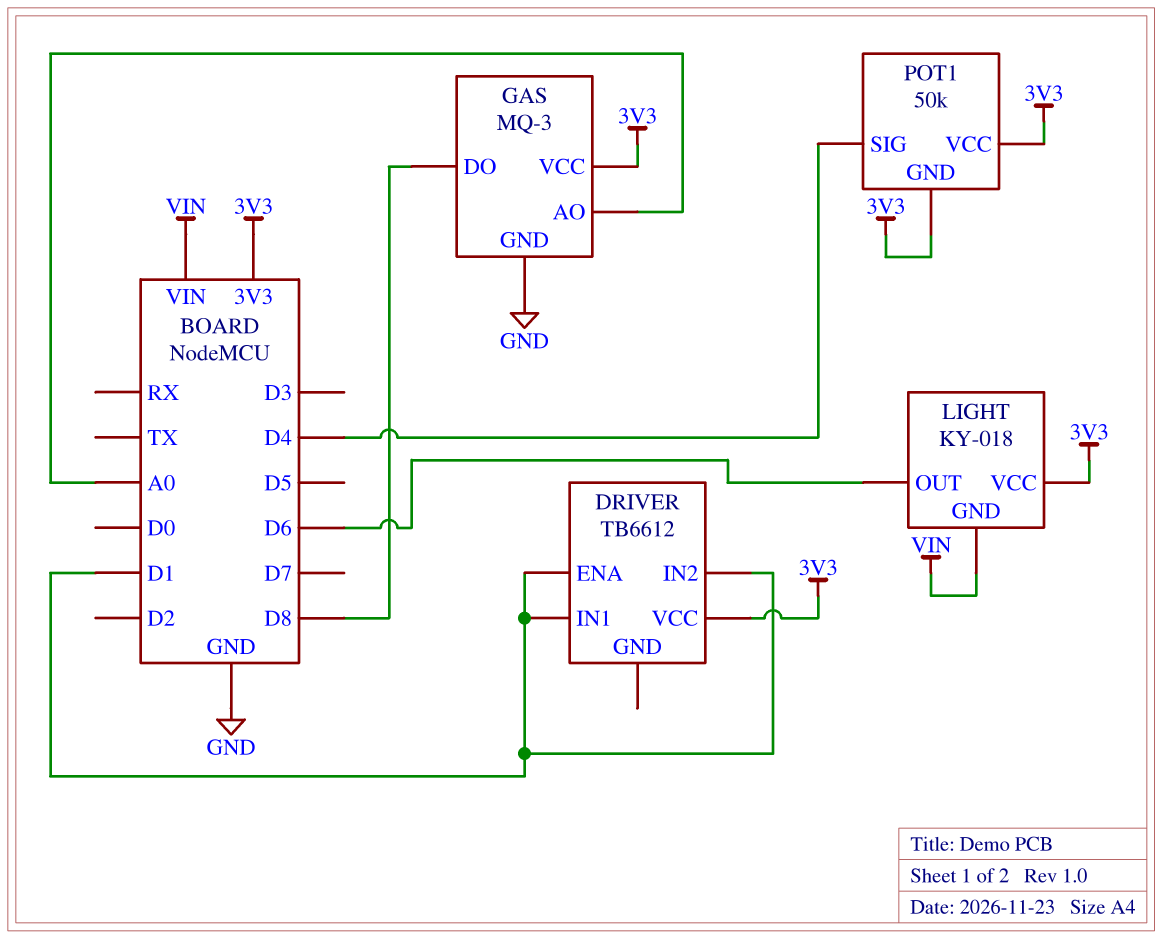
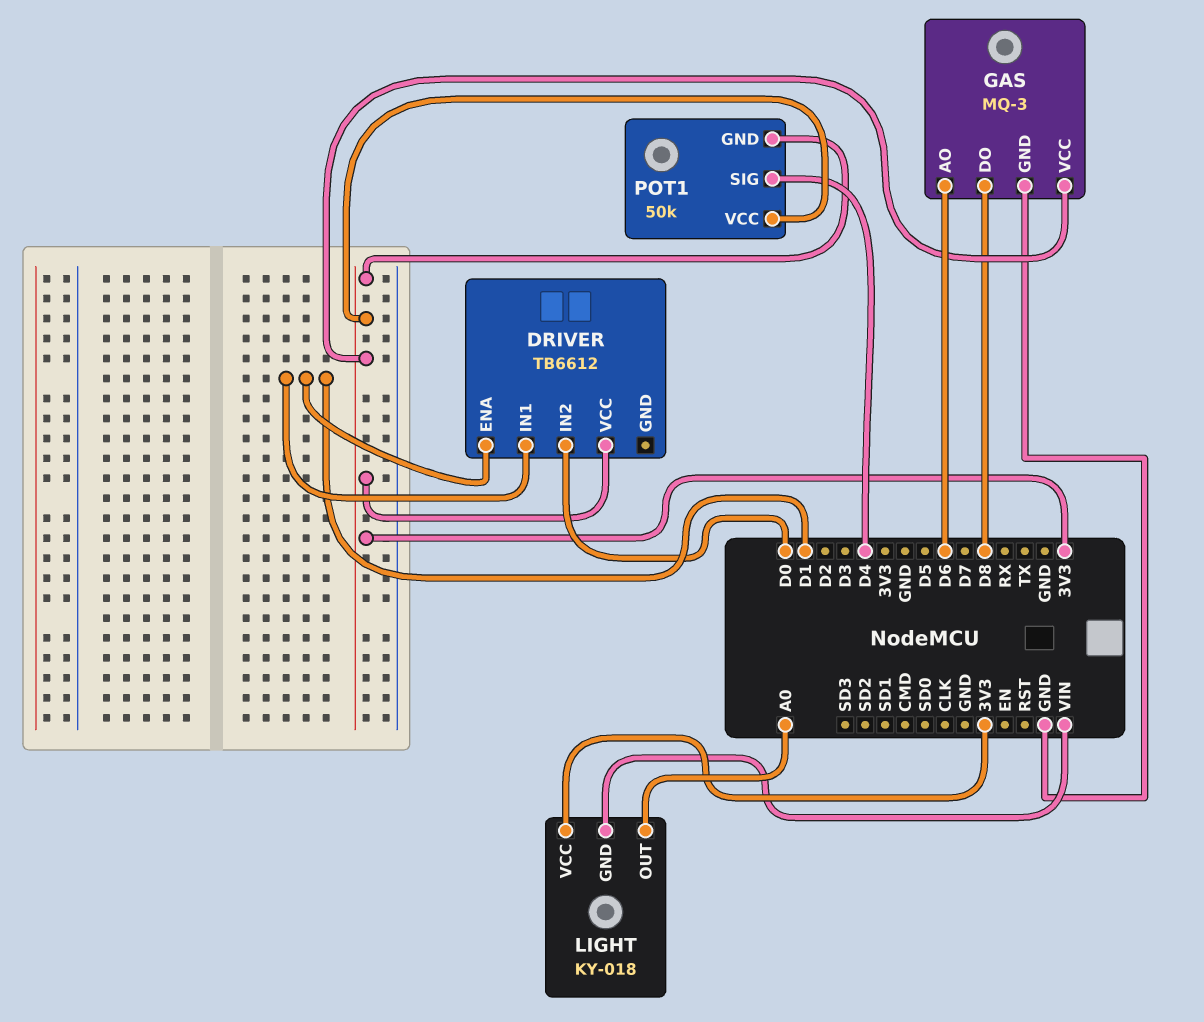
DRIVER pin IN2: D1 -> D0
GAS pin AO: A0 -> D6
LIGHT pin OUT: D6 -> A0

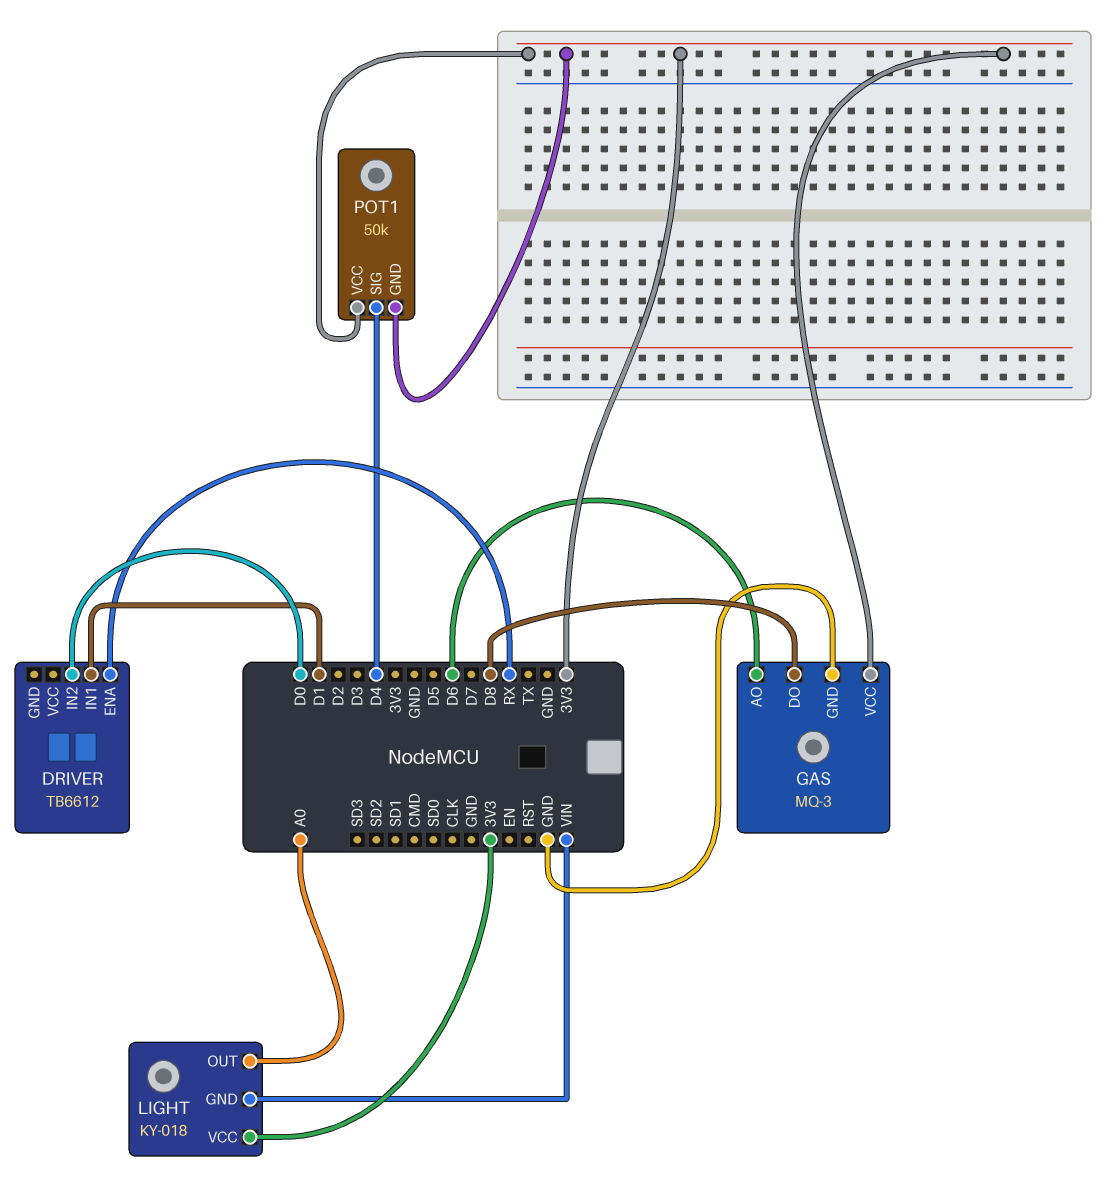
DRIVER pin ENA: D1 -> RX
DRIVER pin VCC: 3V3 -> none

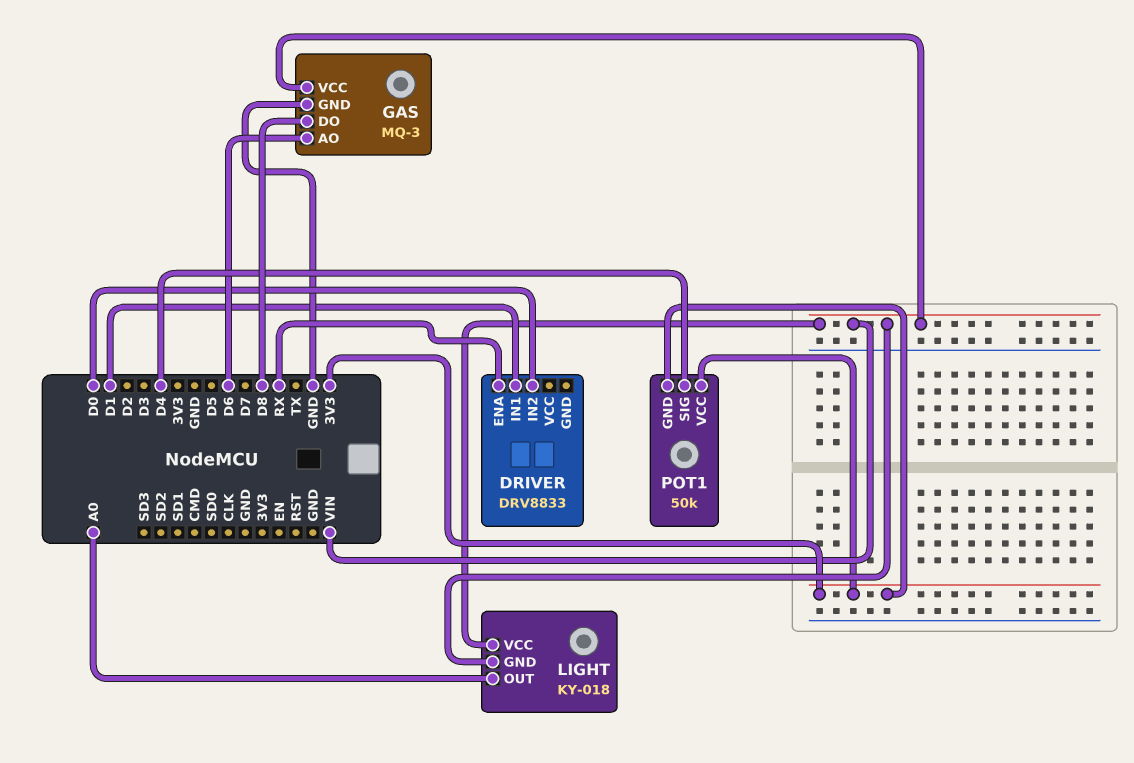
DRIVER: TB6612 -> DRV8833
GAS pin VCC: 3V3 -> VIN
LIGHT pin VCC: 3V3 -> VIN

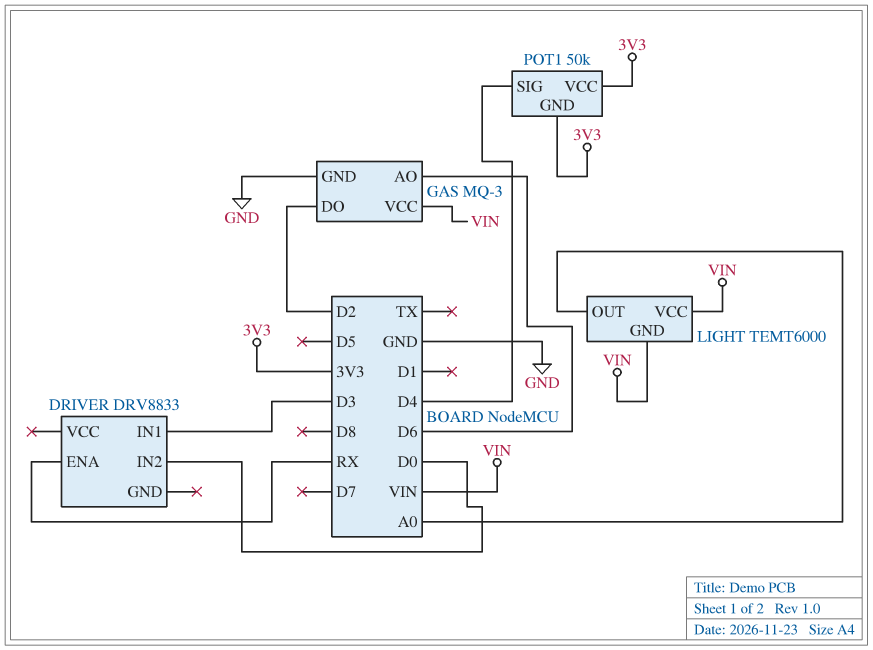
DRIVER pin IN1: D1 -> D3
GAS pin DO: D8 -> D2
LIGHT: KY-018 -> TEMT6000

